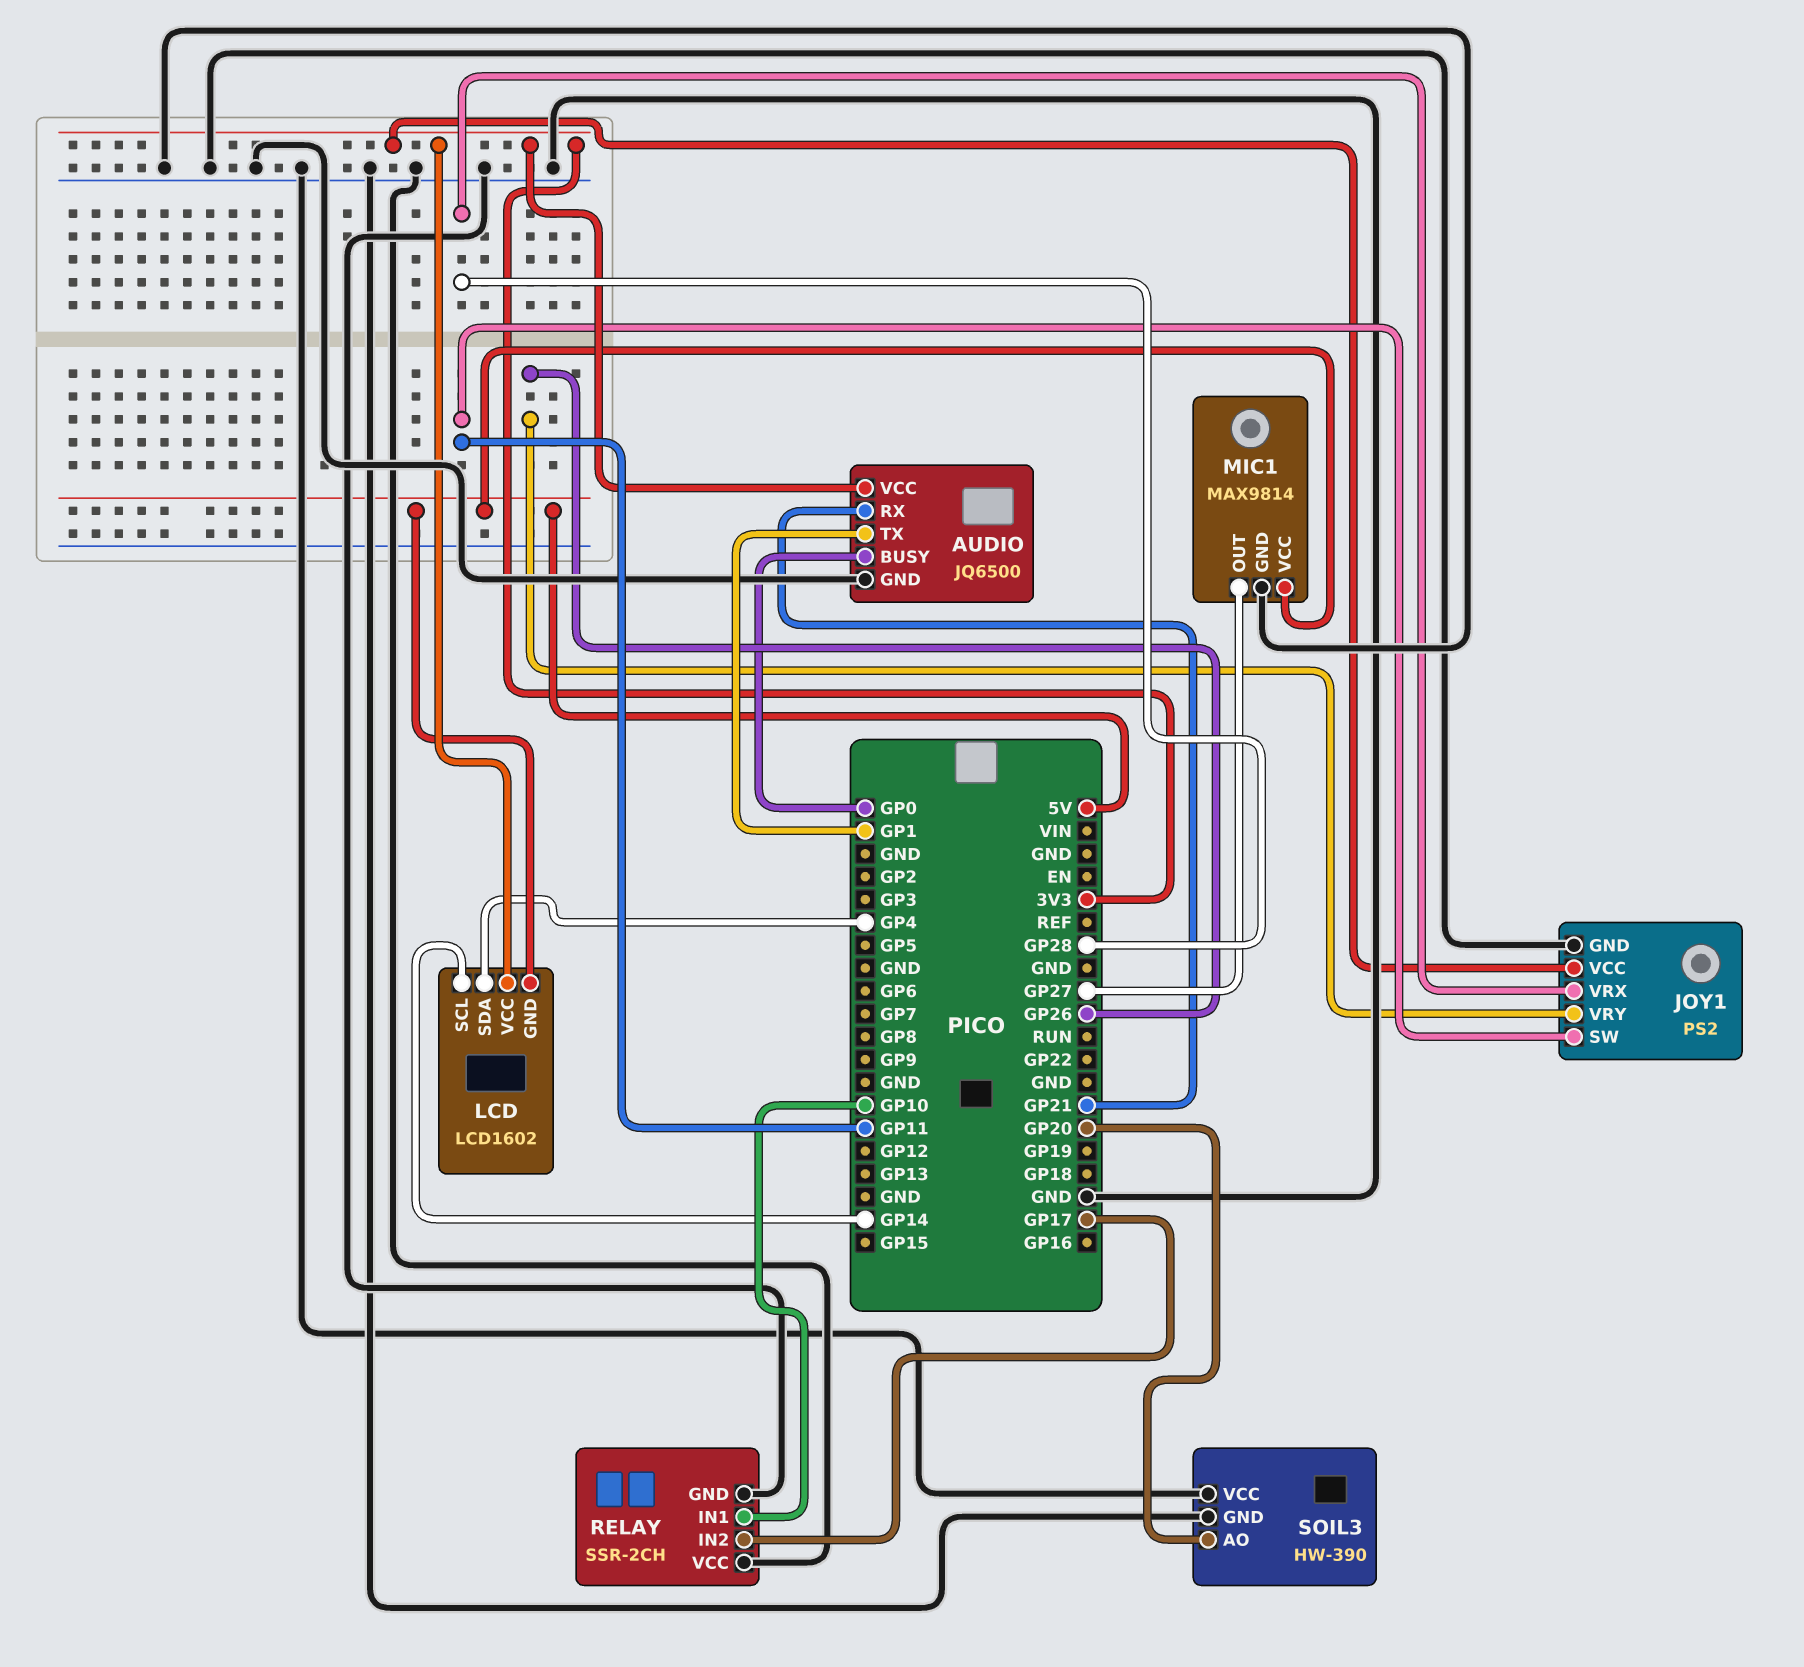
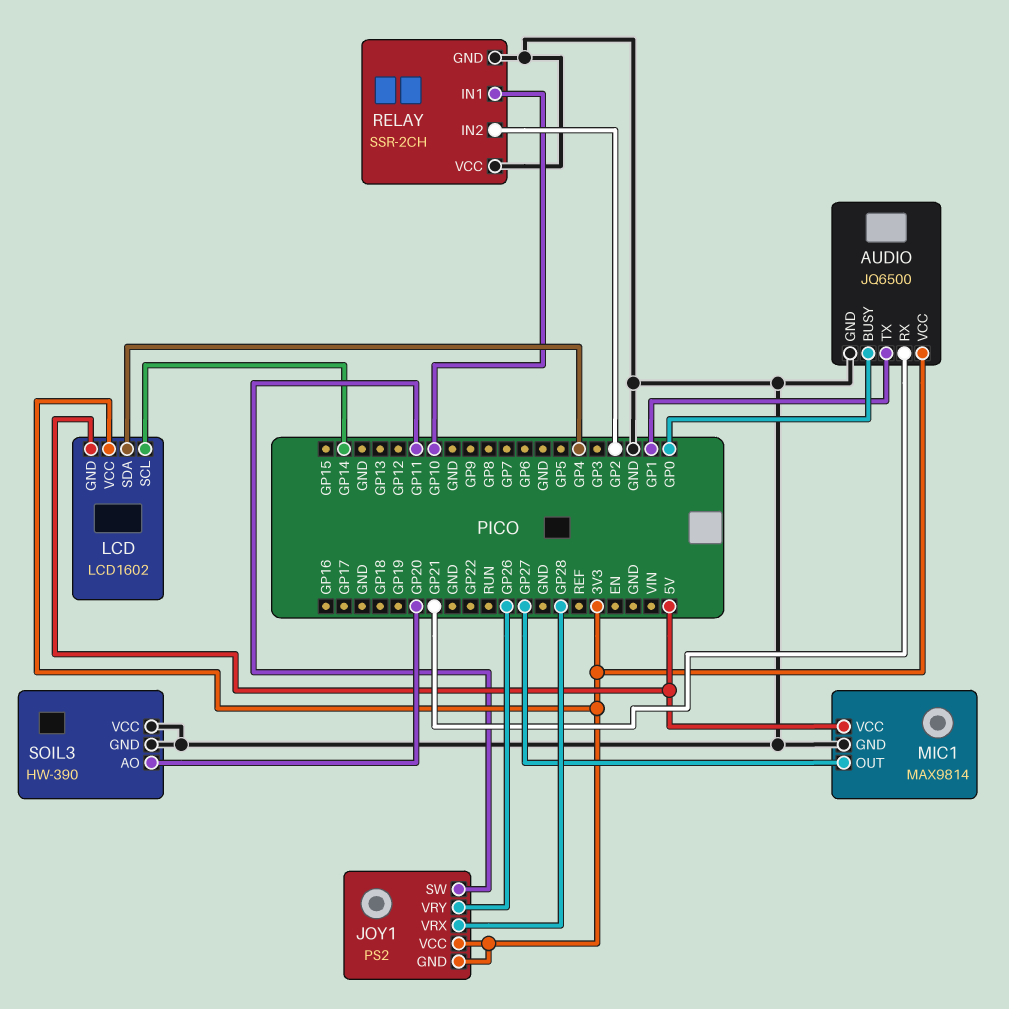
JOY1 pin GND: GND -> 3V3
RELAY pin IN2: GP17 -> GP2

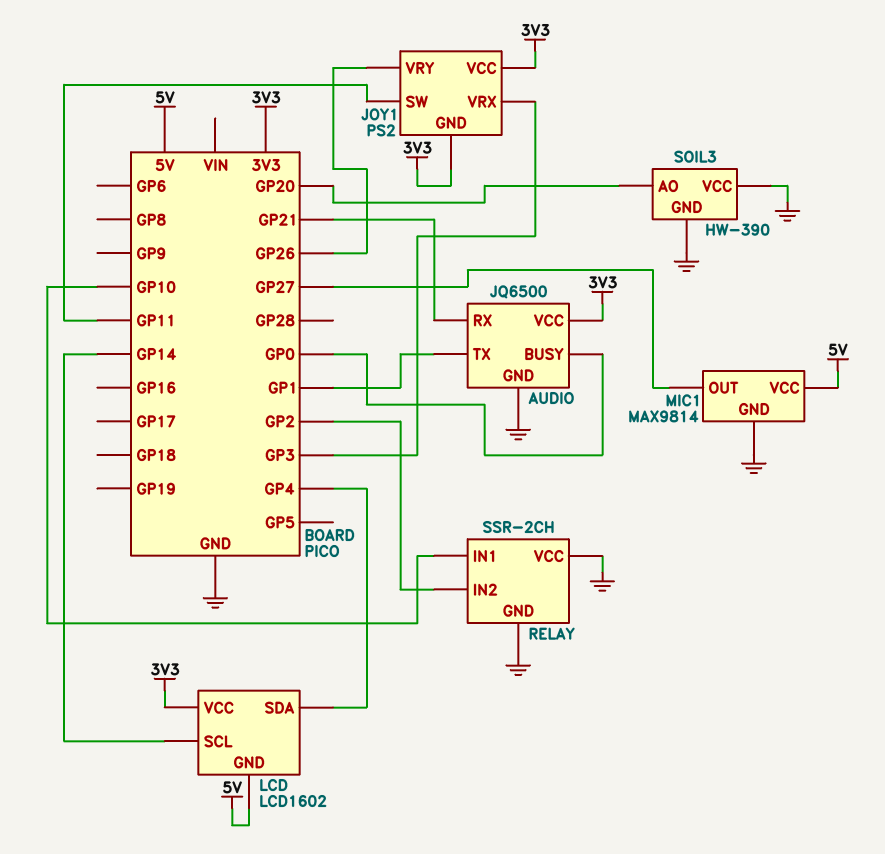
JOY1 pin VRX: GP28 -> GP3

